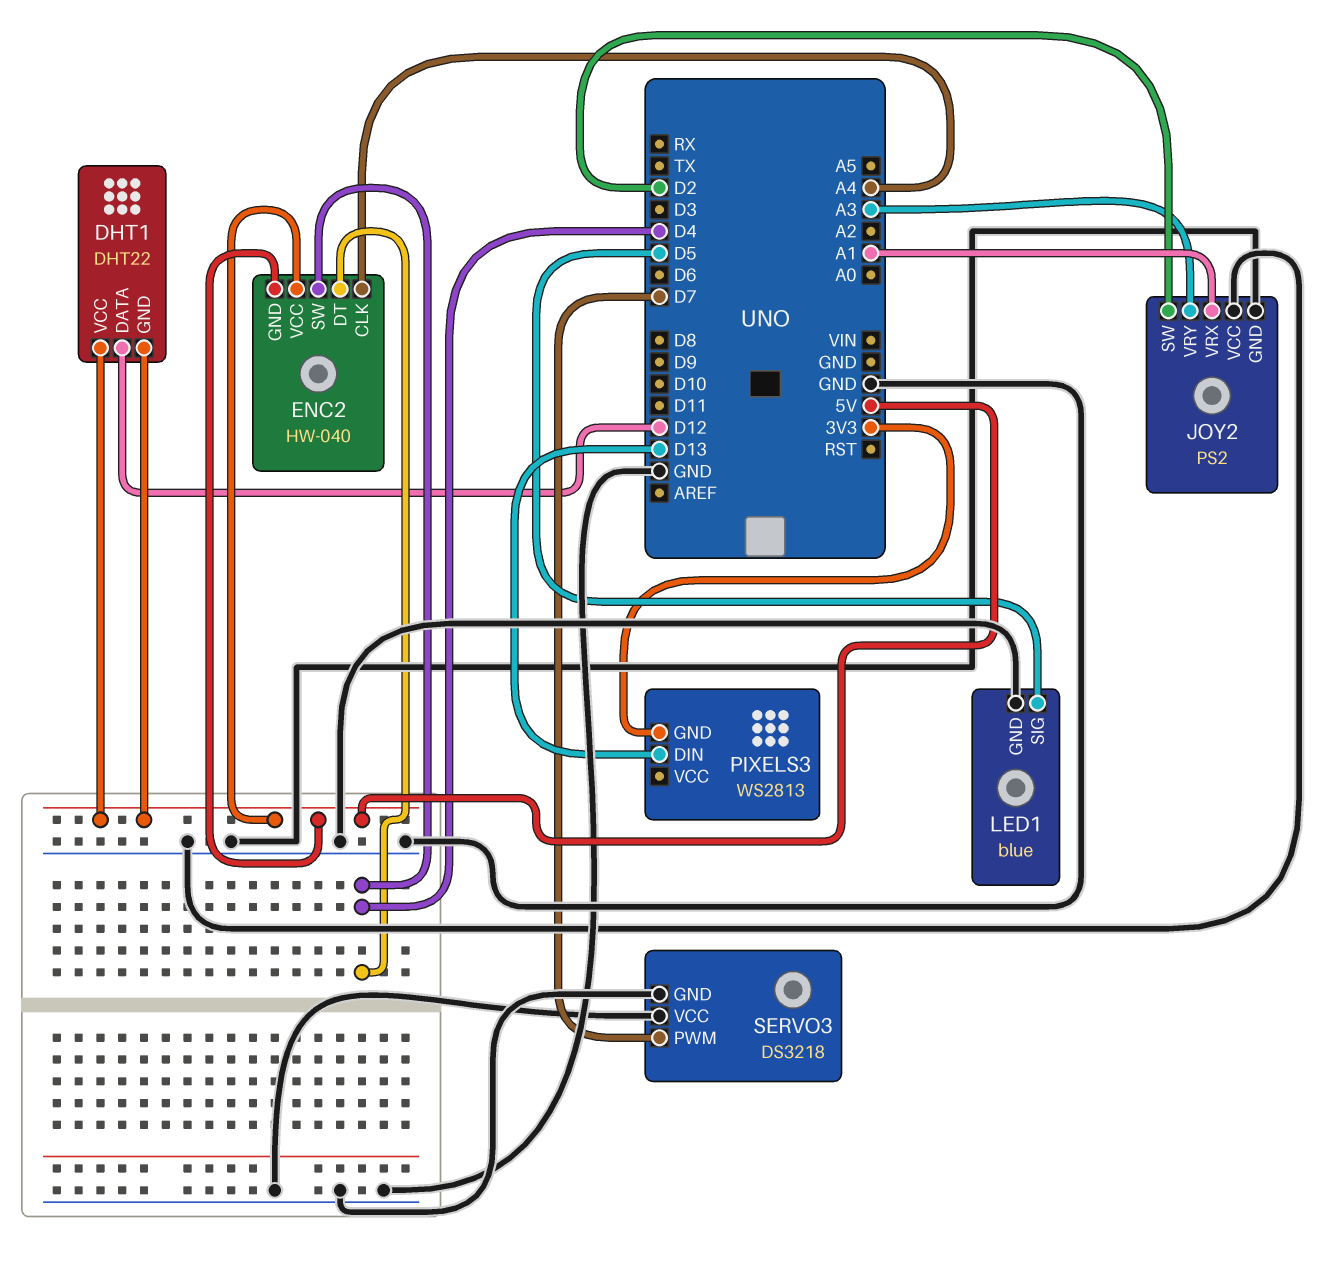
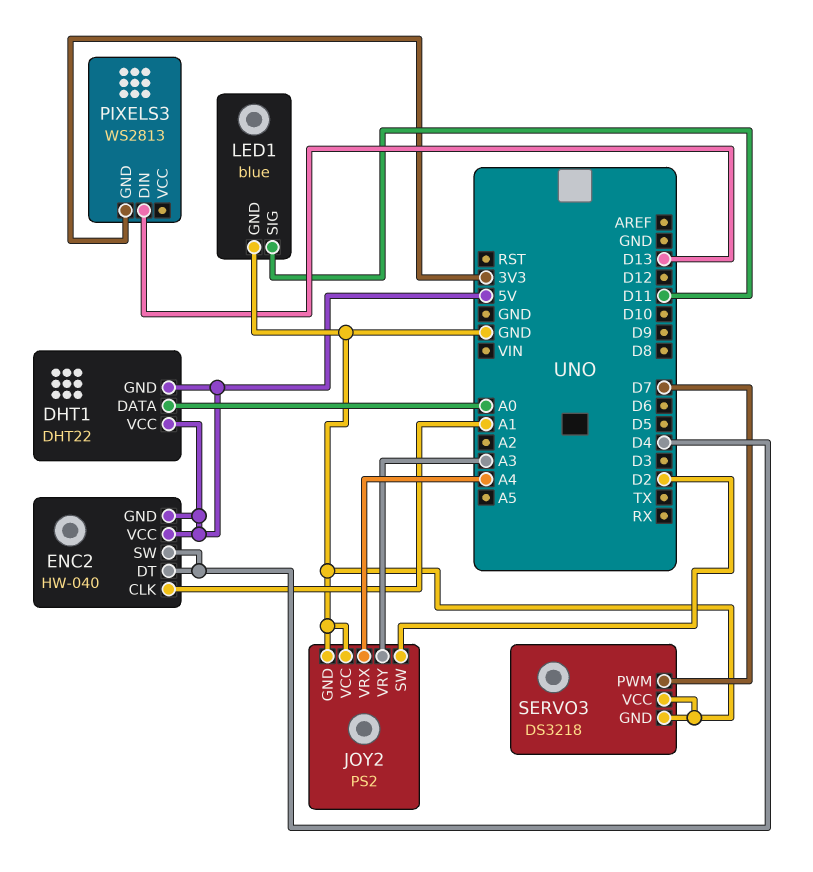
DHT1 pin DATA: D12 -> A0
ENC2 pin CLK: A4 -> A1
JOY2 pin VRX: A1 -> A4
LED1 pin SIG: D5 -> D11

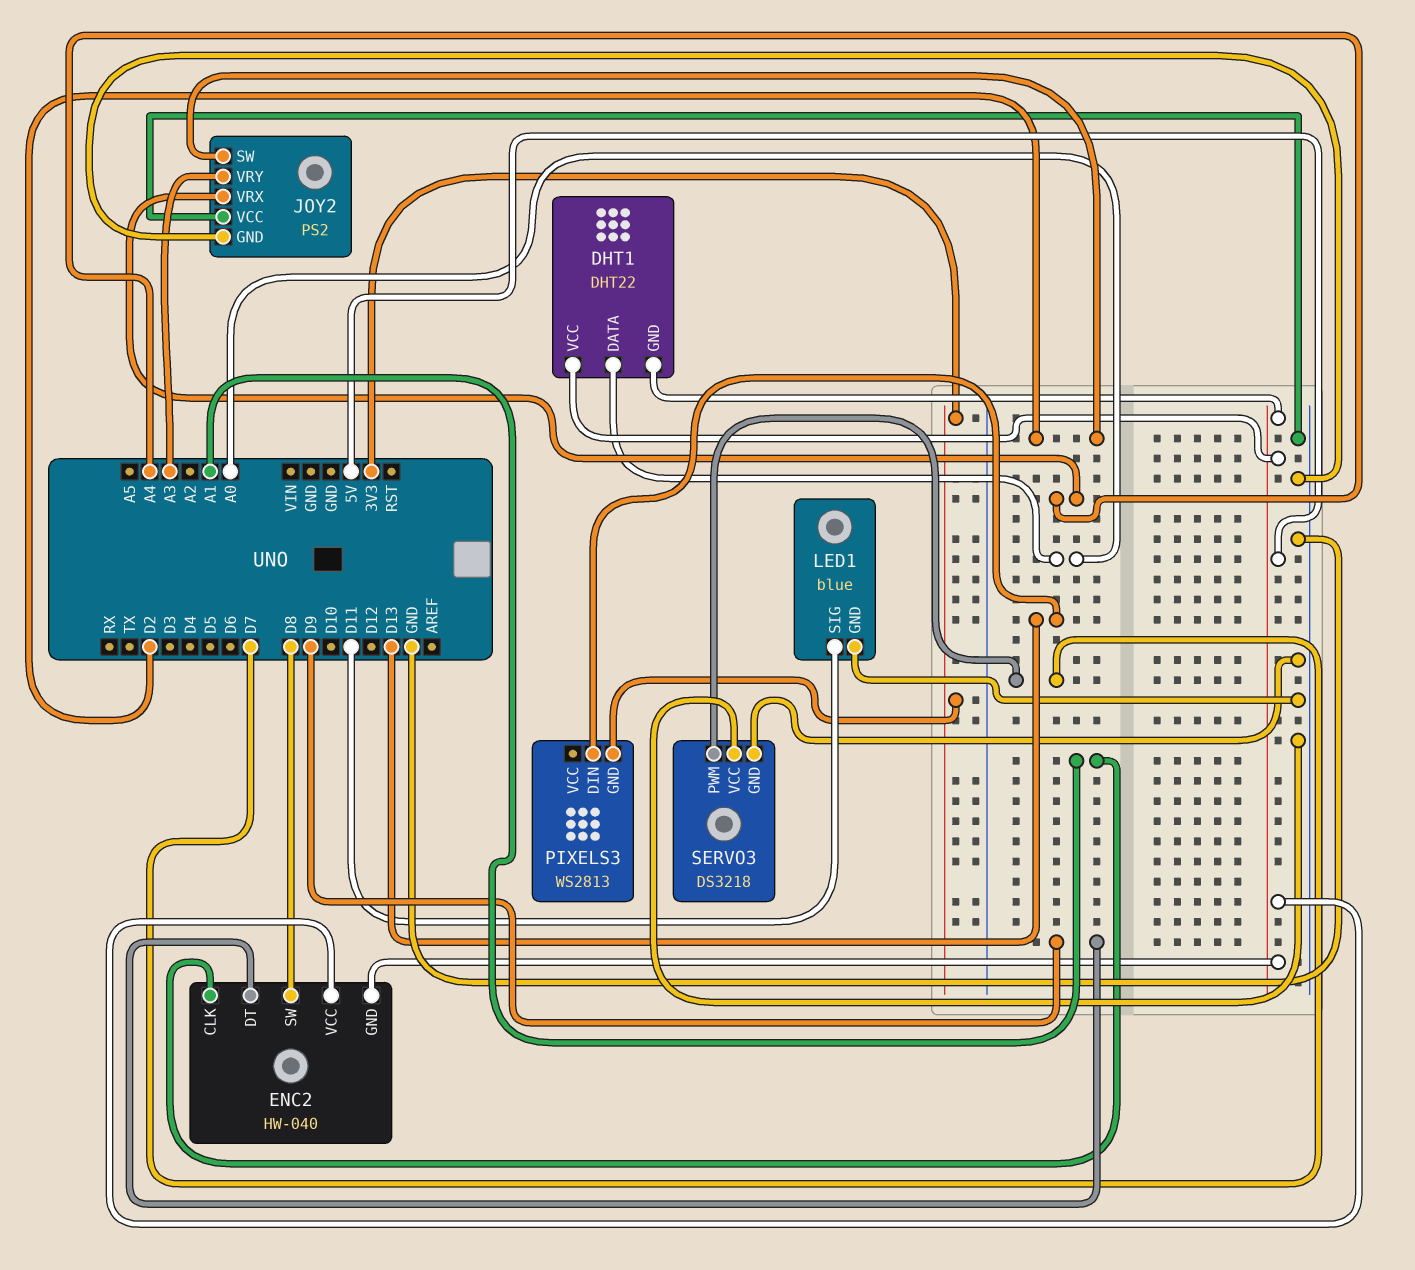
ENC2 pin DT: D4 -> D9
ENC2 pin SW: D4 -> D8

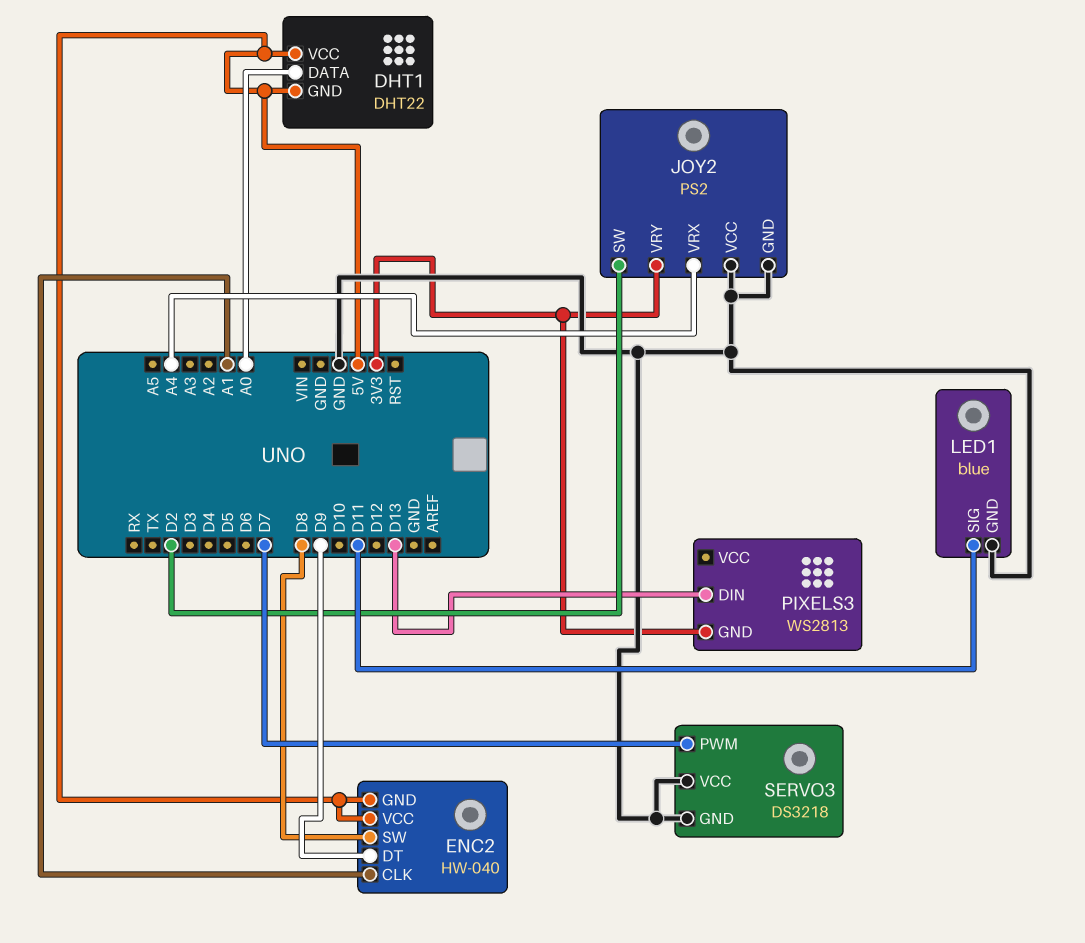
JOY2 pin VRY: A3 -> 3V3

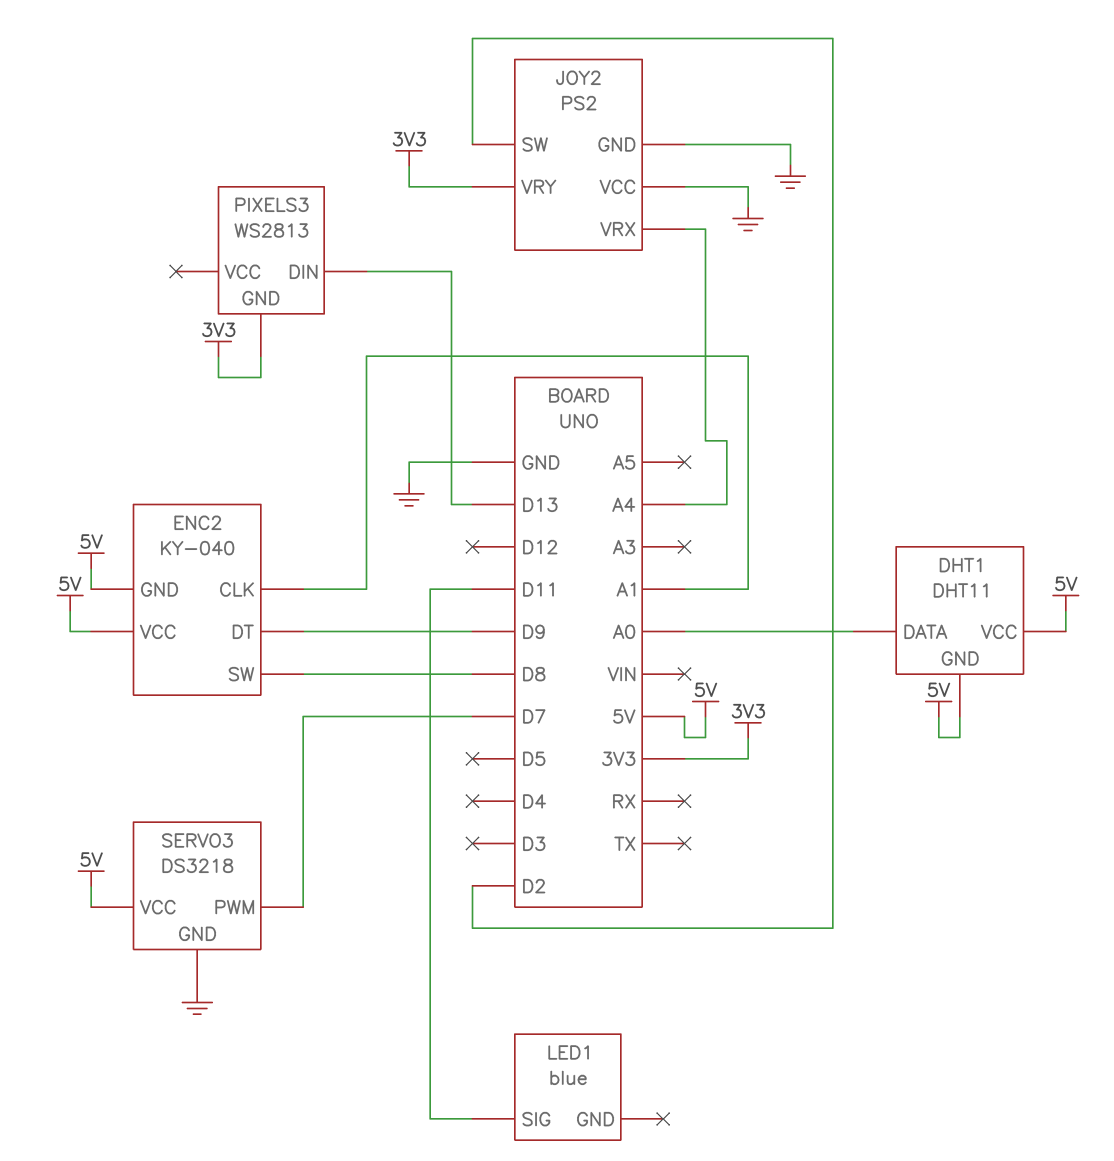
DHT1: DHT22 -> DHT11
ENC2: HW-040 -> KY-040
LED1 pin GND: GND -> none
SERVO3 pin VCC: GND -> 5V

